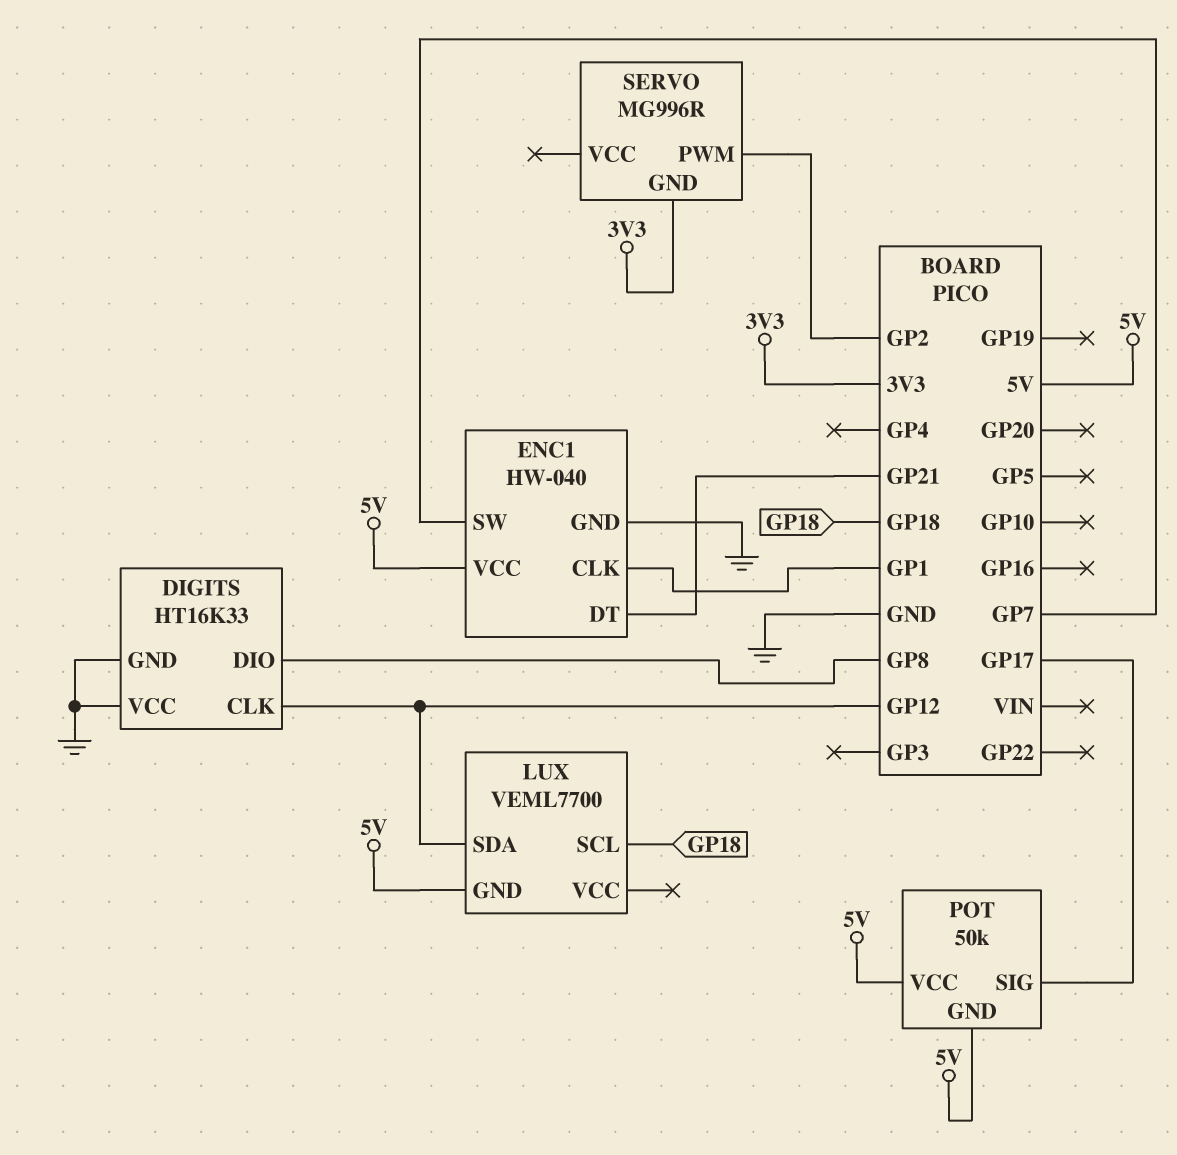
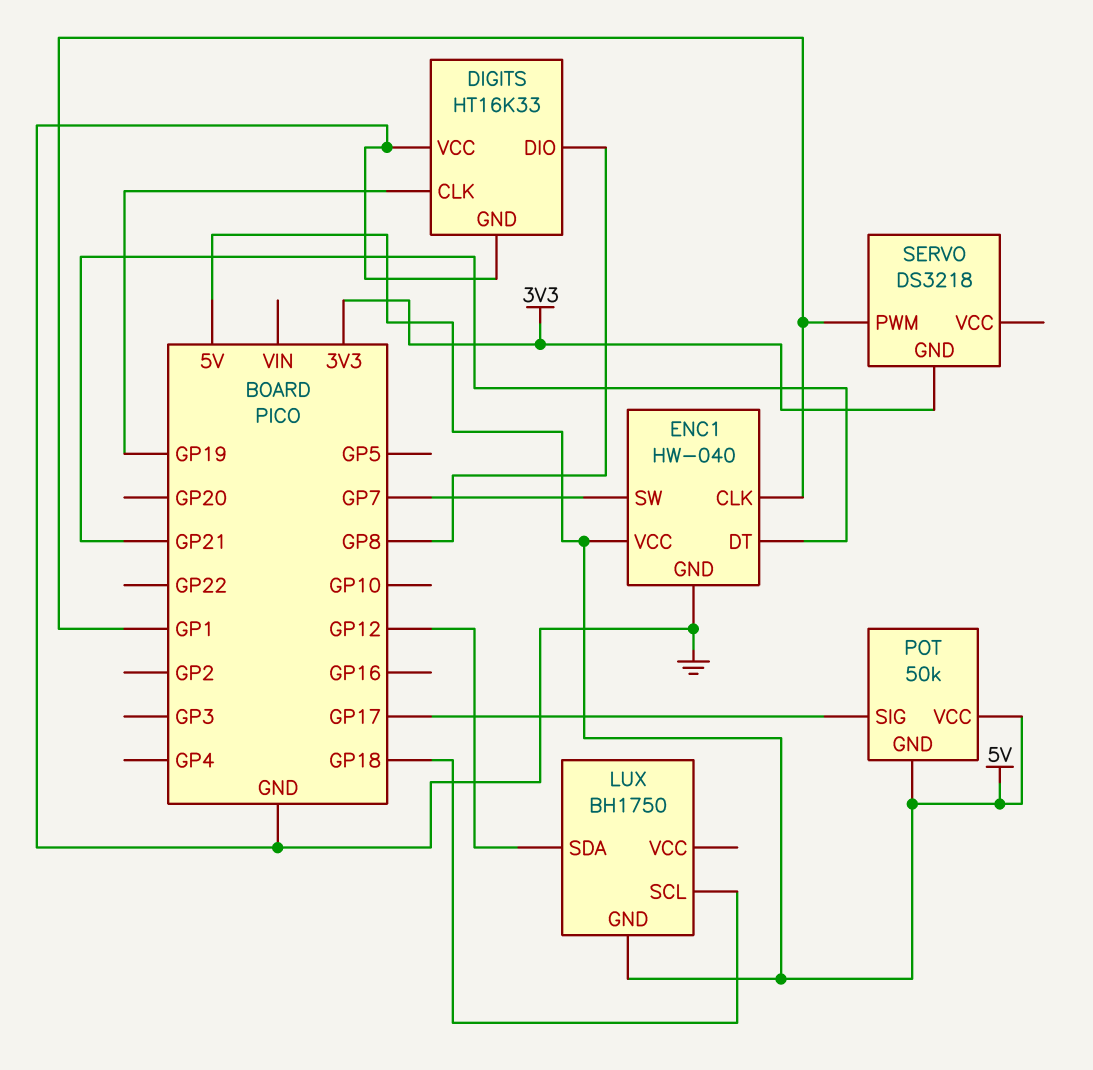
DIGITS pin CLK: GP12 -> GP19
LUX: VEML7700 -> BH1750
SERVO: MG996R -> DS3218
SERVO pin PWM: GP2 -> GP1

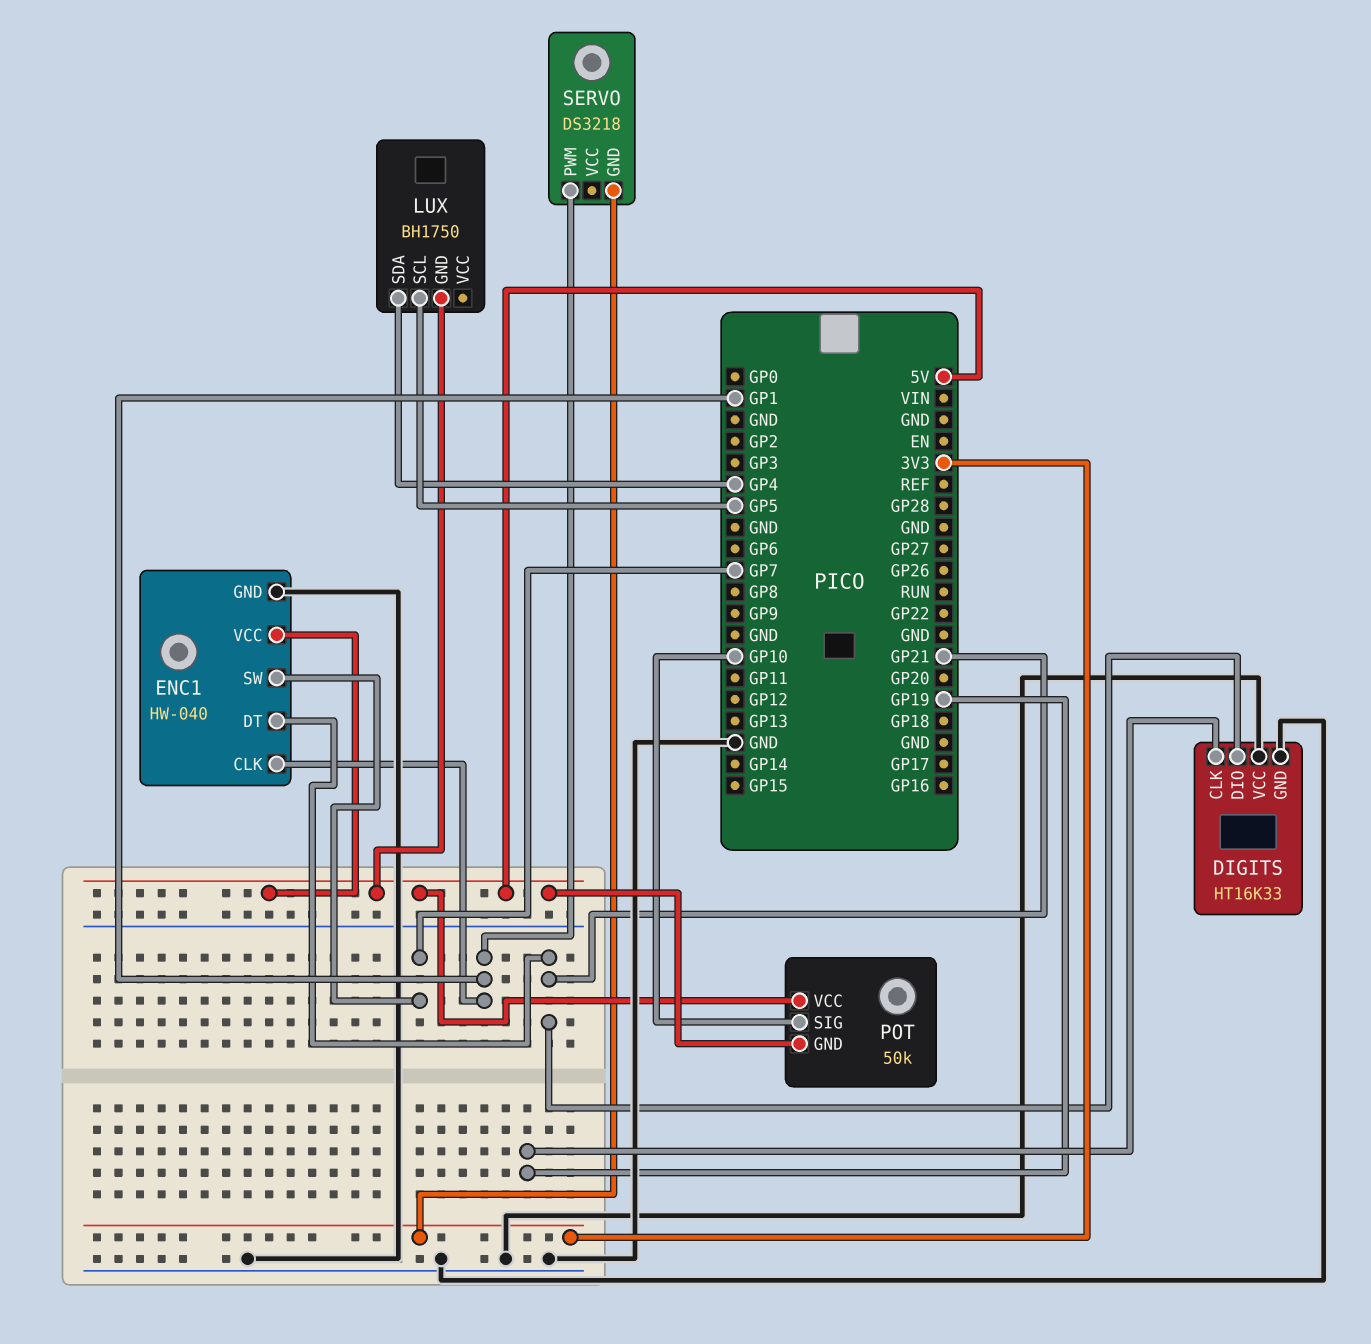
DIGITS pin DIO: GP8 -> GP21
LUX pin SCL: GP18 -> GP5
LUX pin SDA: GP12 -> GP4
POT pin SIG: GP17 -> GP10

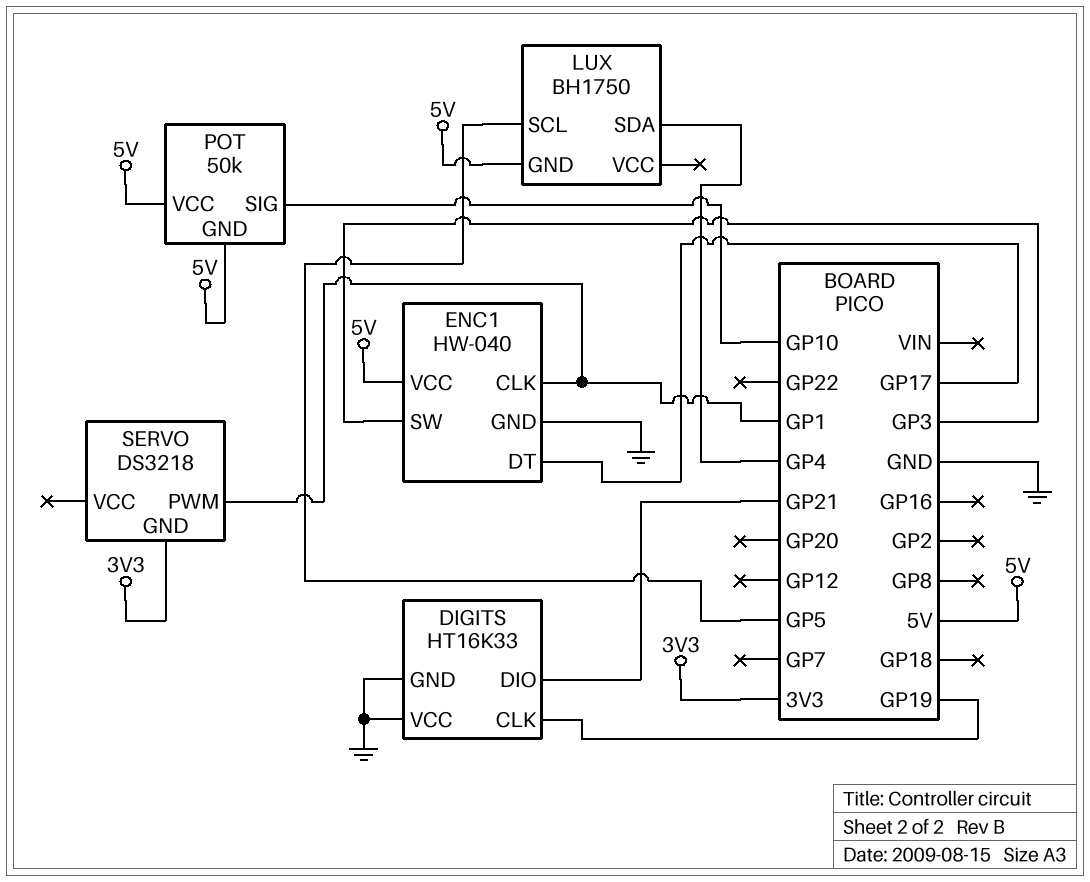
ENC1 pin DT: GP21 -> GP17
ENC1 pin SW: GP7 -> GP3

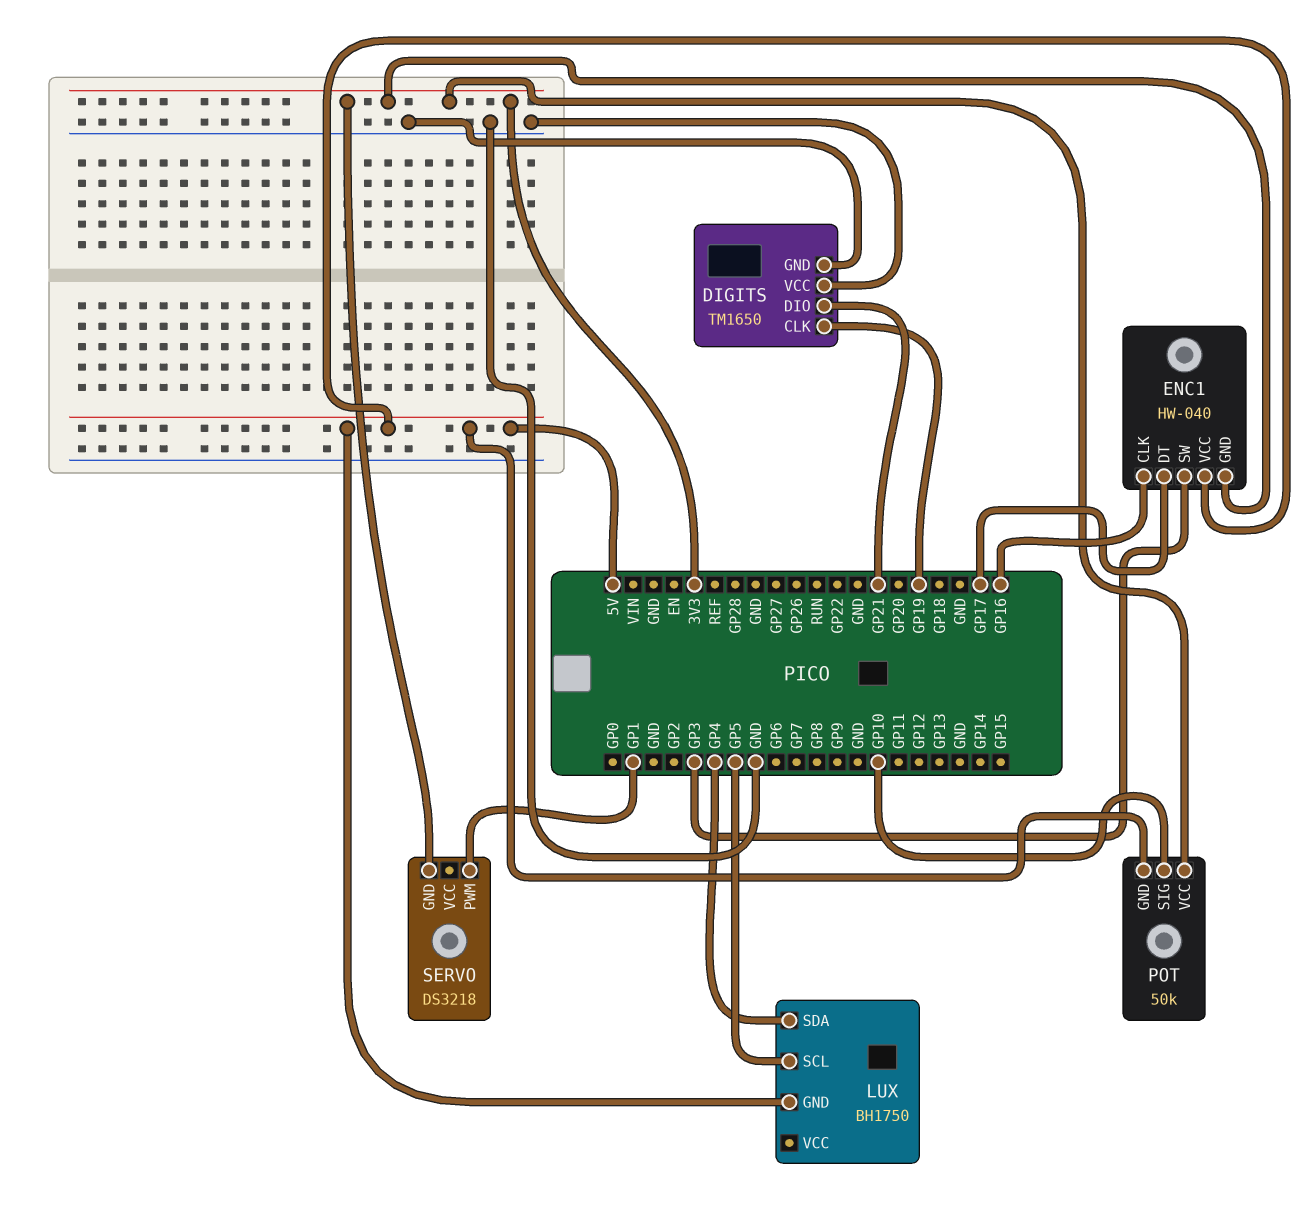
DIGITS: HT16K33 -> TM1650
ENC1 pin CLK: GP1 -> GP16
ENC1 pin GND: GND -> 3V3
POT pin VCC: 5V -> 3V3

